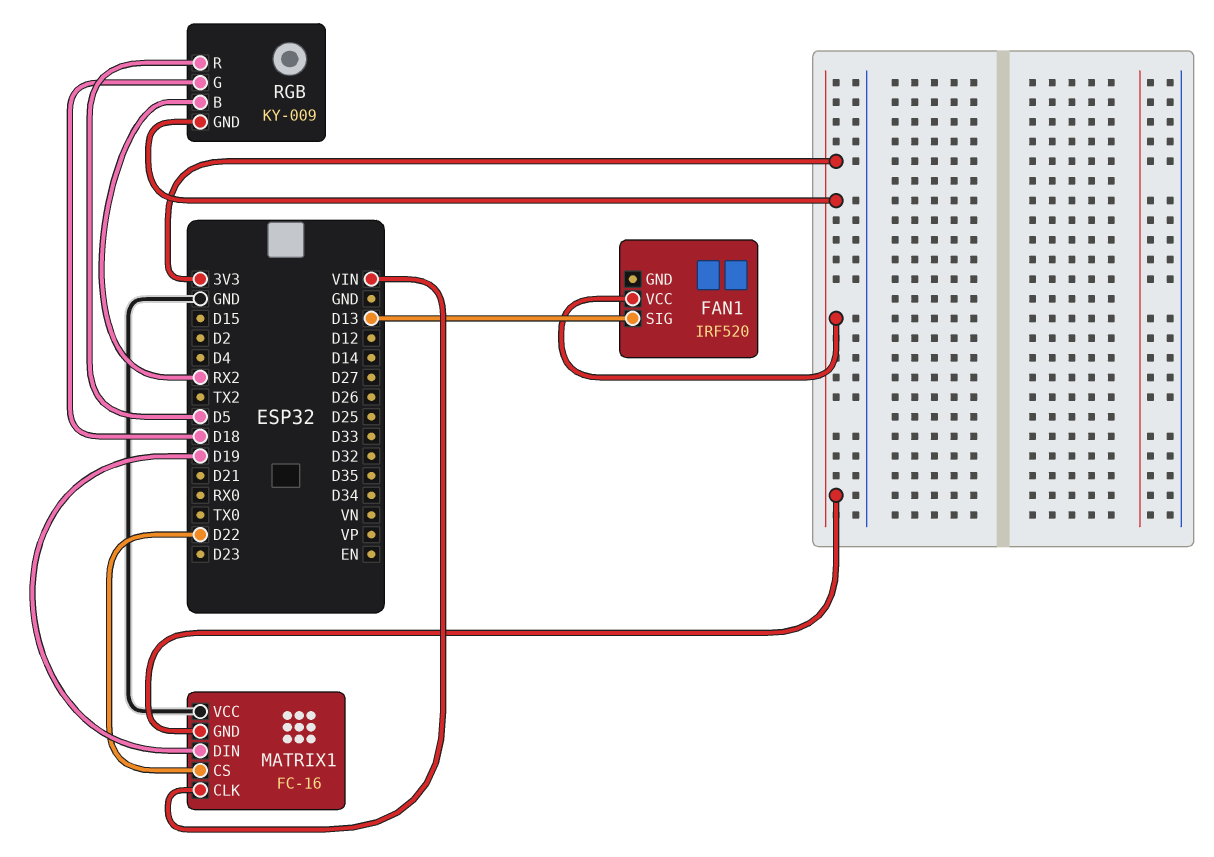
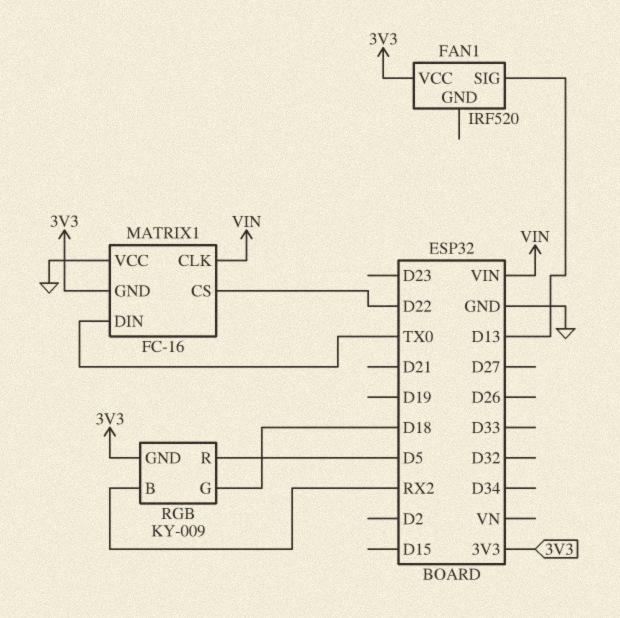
MATRIX1 pin DIN: D19 -> TX0

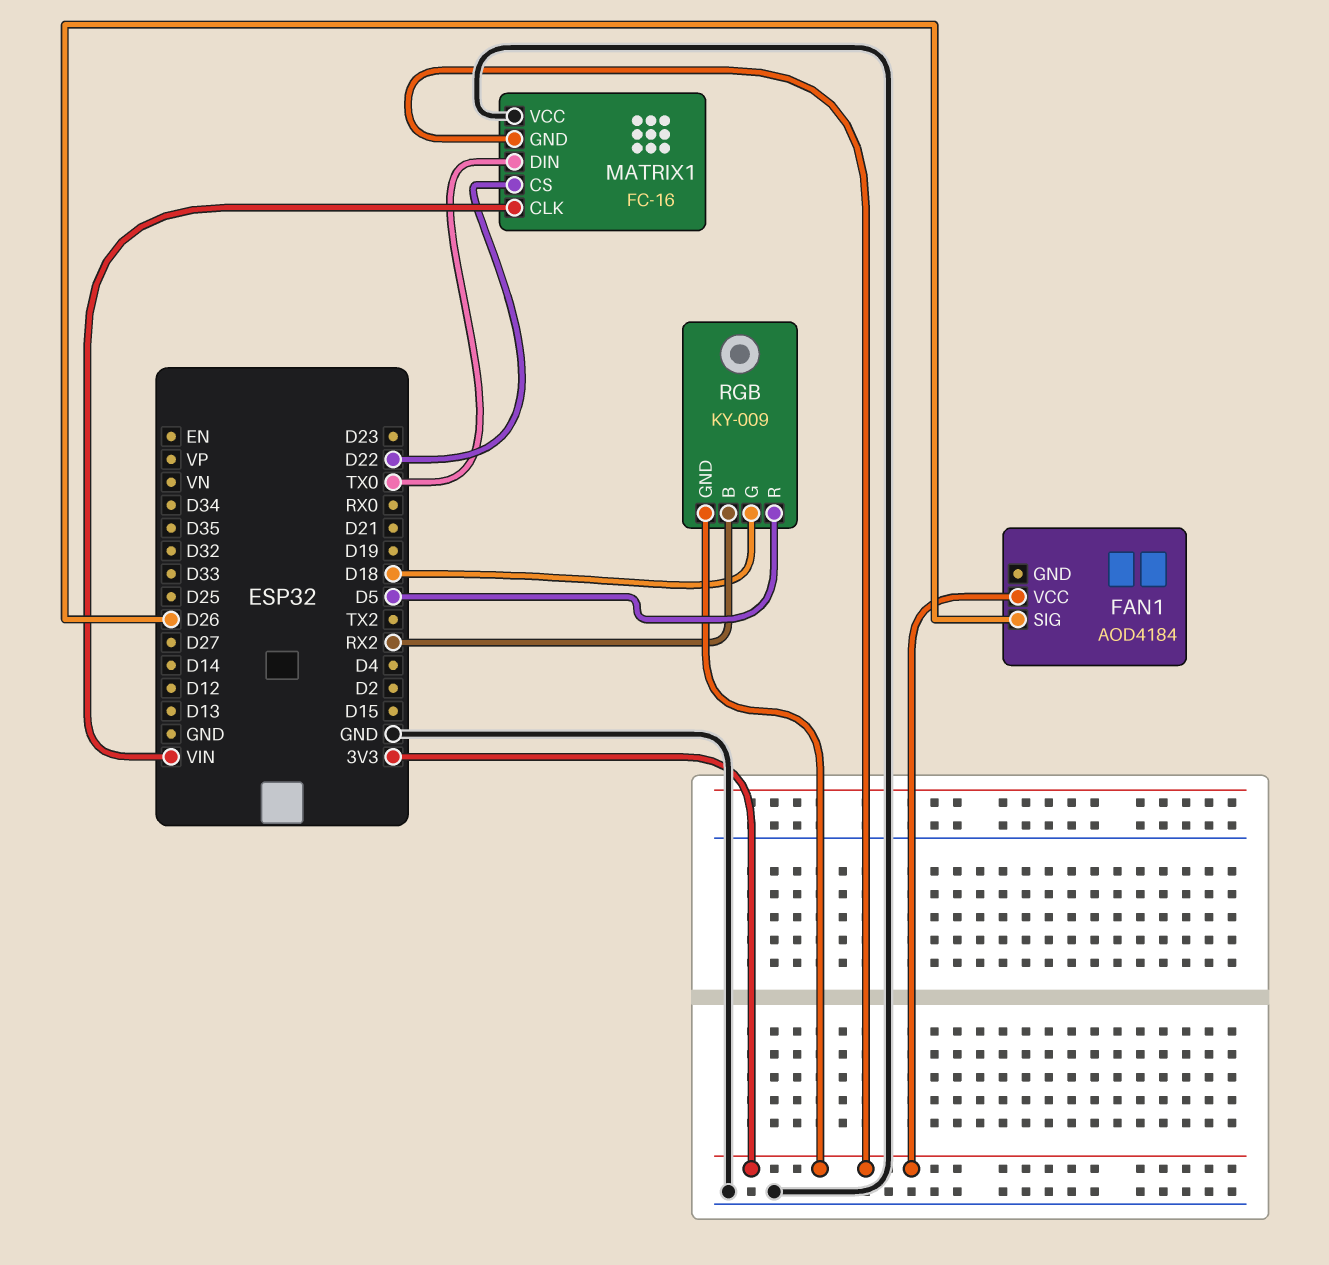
FAN1: IRF520 -> AOD4184
FAN1 pin SIG: D13 -> D26

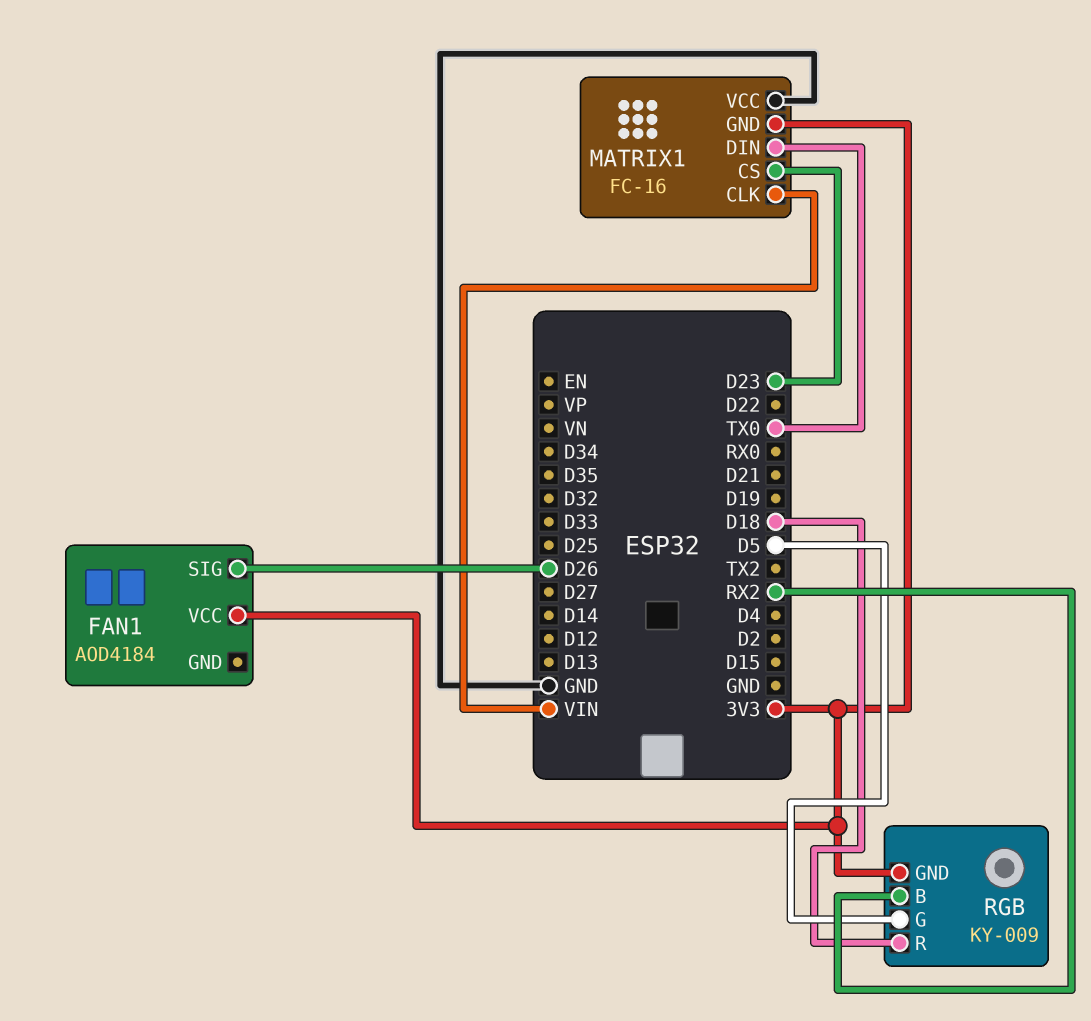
MATRIX1 pin CS: D22 -> D23
RGB pin G: D18 -> D5
RGB pin R: D5 -> D18

